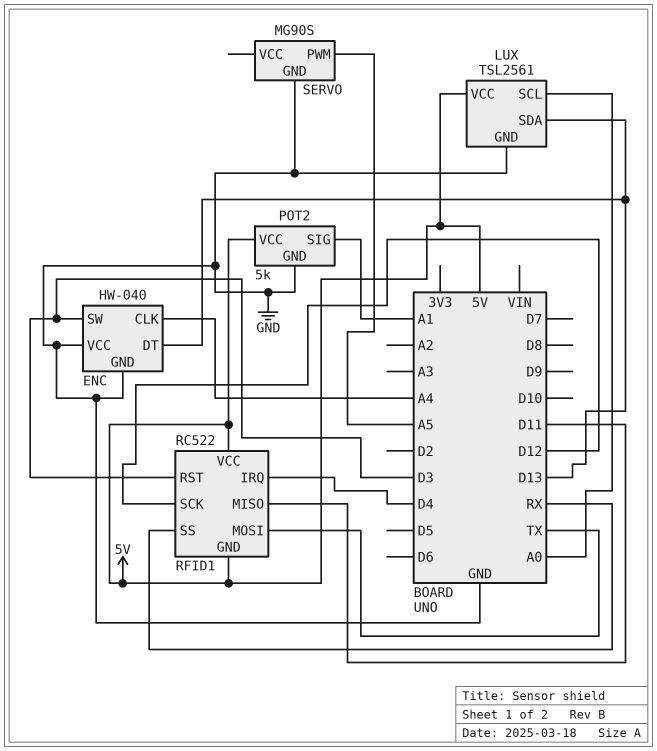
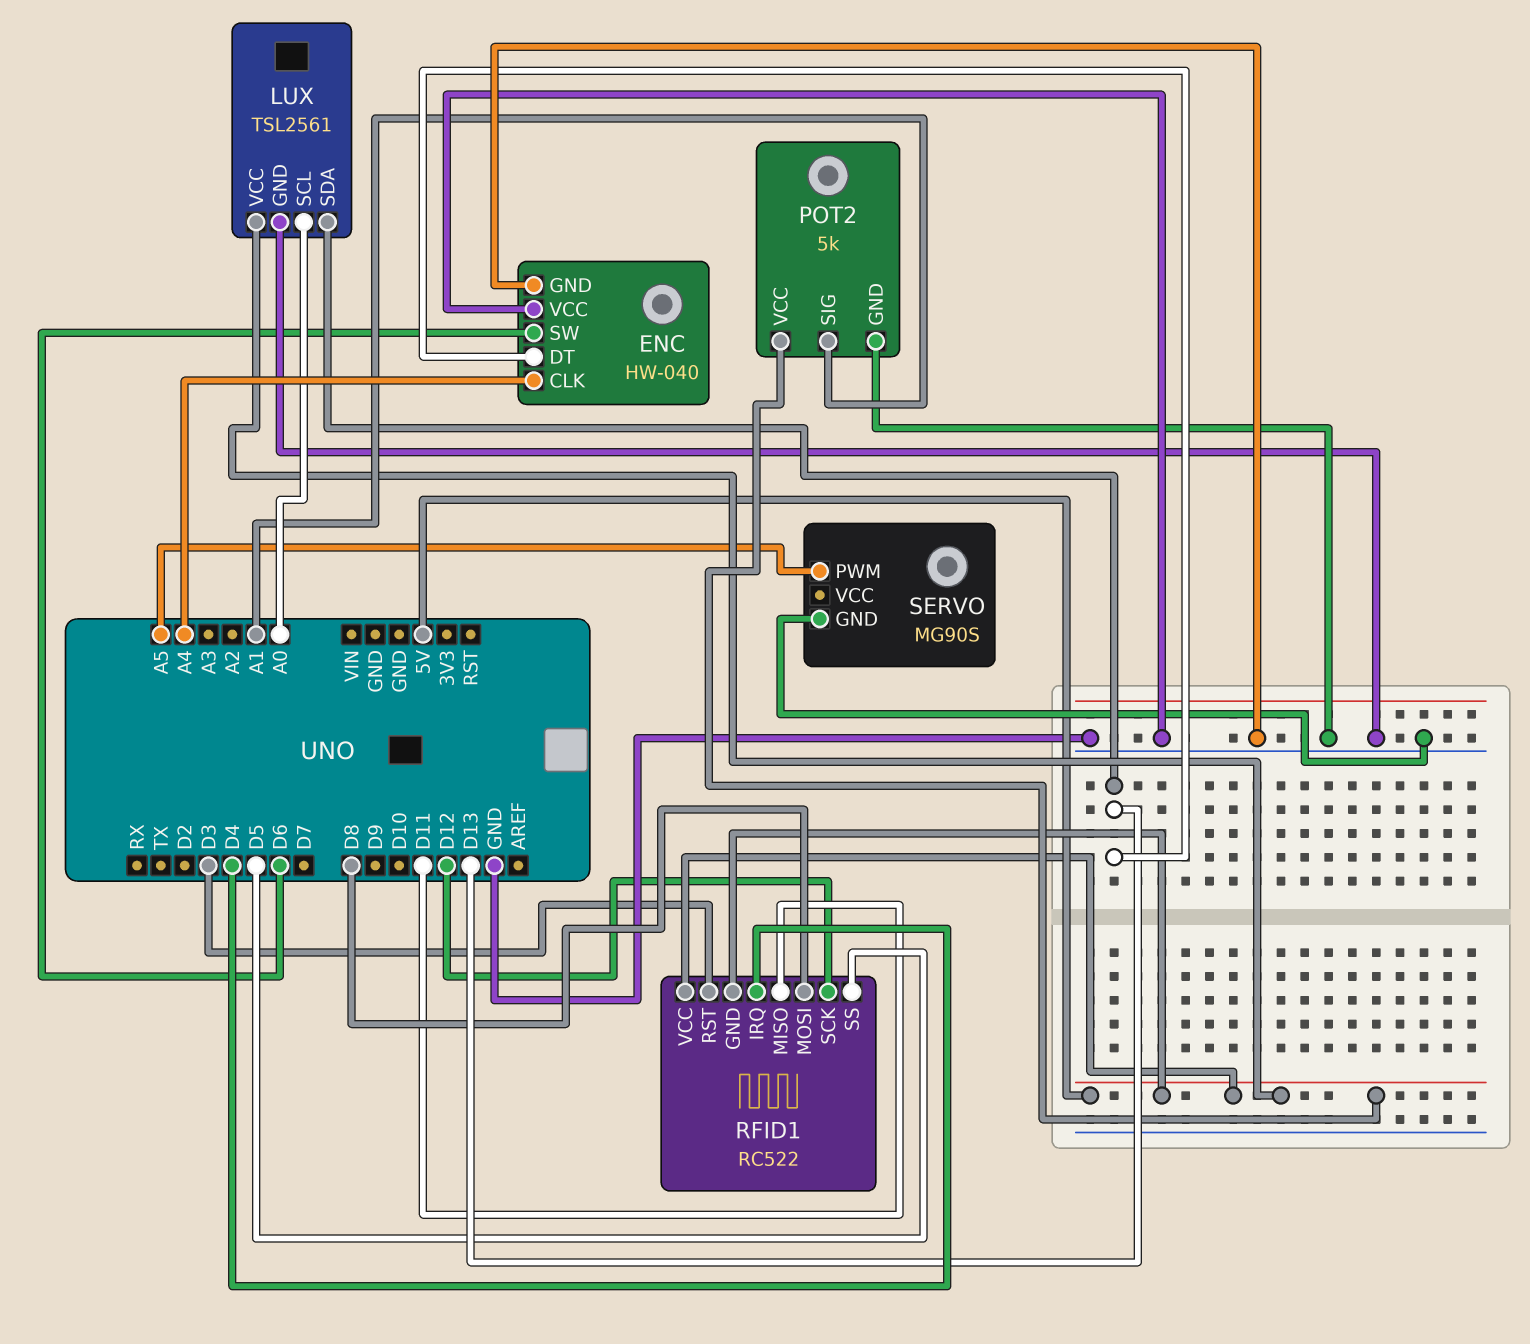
ENC pin SW: D3 -> D6
RFID1 pin MOSI: TX -> D8
RFID1 pin SS: RX -> D5

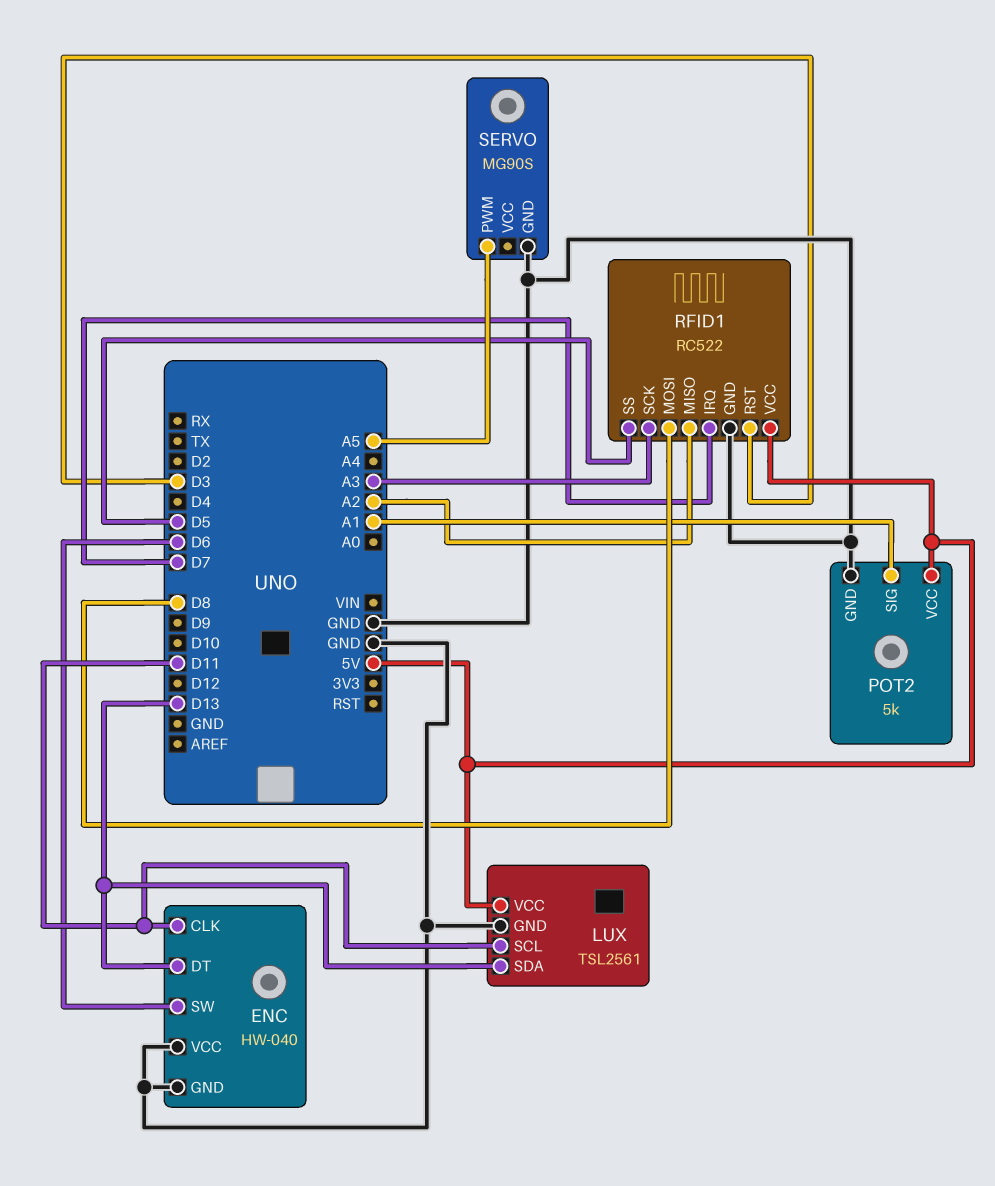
ENC pin CLK: A4 -> D11
LUX pin SCL: A0 -> D11
RFID1 pin GND: 5V -> GND
RFID1 pin IRQ: D4 -> D7
RFID1 pin MISO: D11 -> A2
RFID1 pin SCK: D12 -> A3

